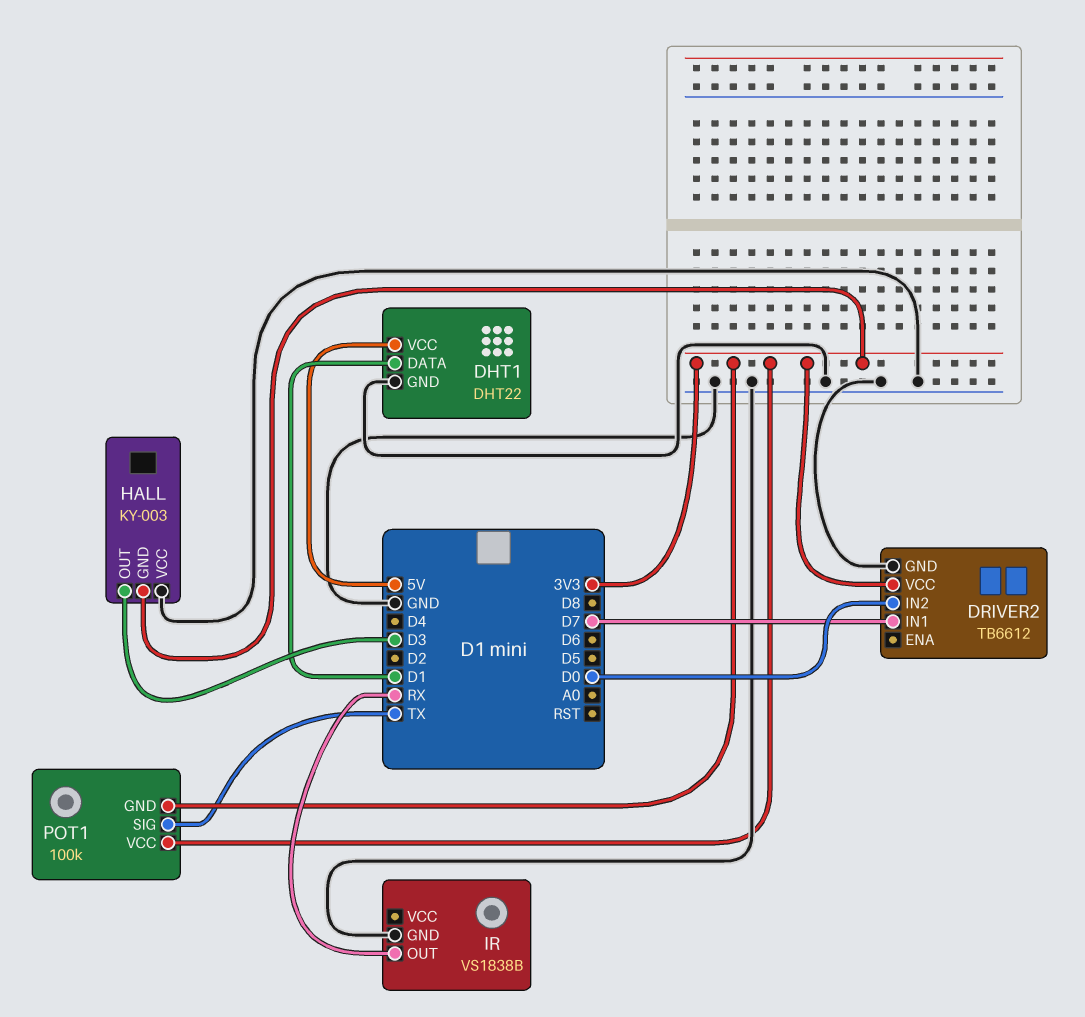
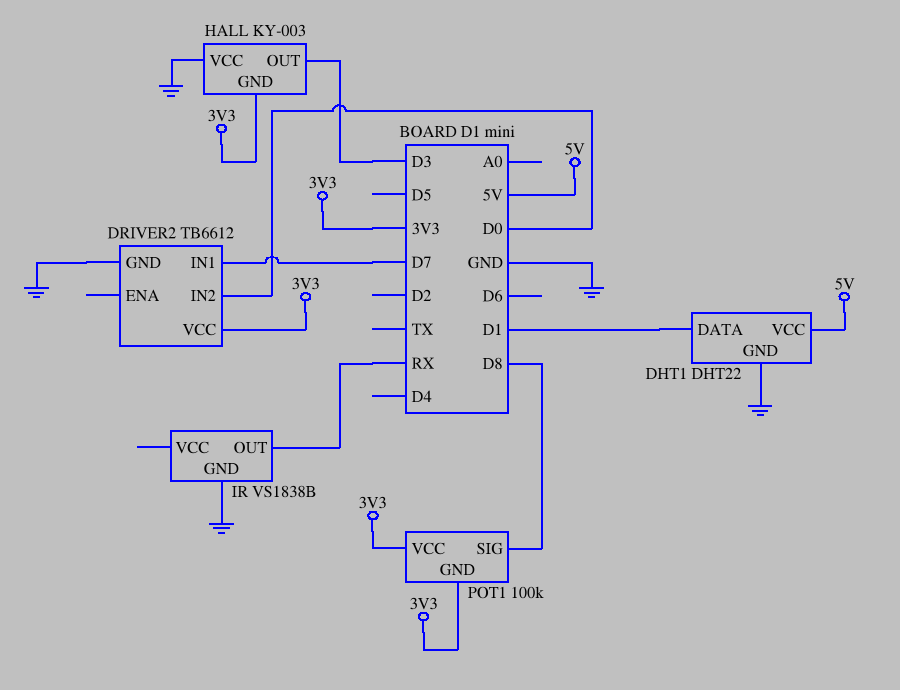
POT1 pin SIG: TX -> D8

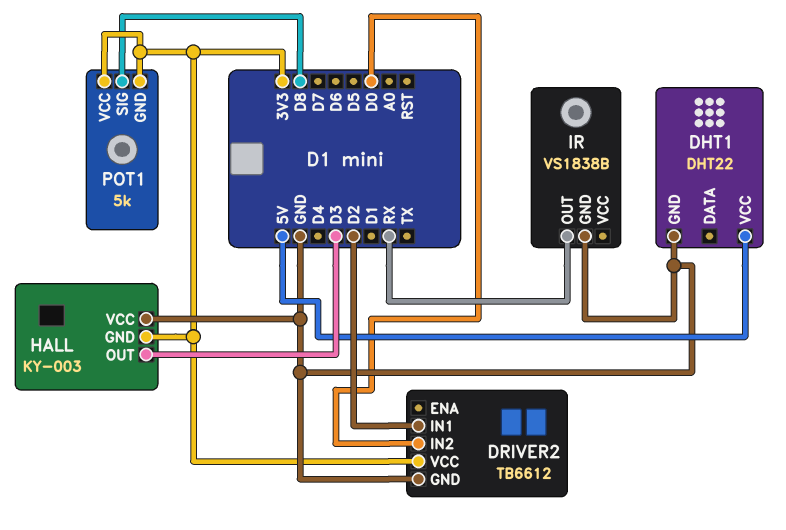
DHT1 pin DATA: D1 -> none
DRIVER2 pin IN1: D7 -> D2
POT1: 100k -> 5k

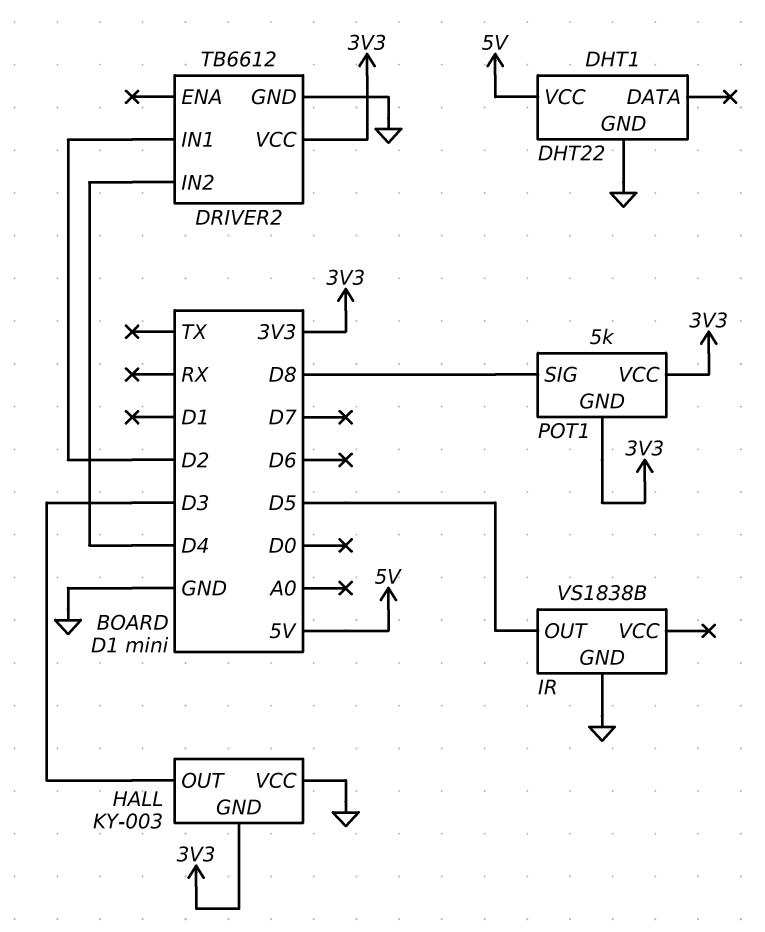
DRIVER2 pin IN2: D0 -> D4
IR pin OUT: RX -> D5

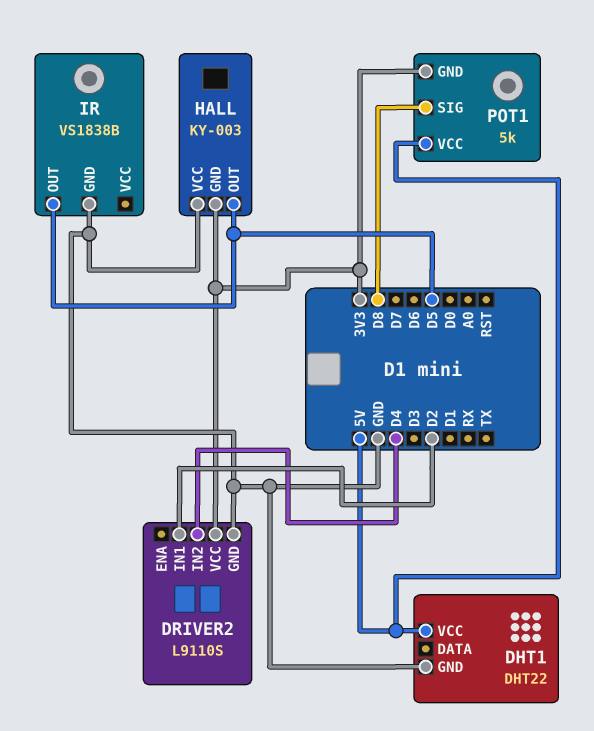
DRIVER2: TB6612 -> L9110S
HALL pin OUT: D3 -> D5
POT1 pin VCC: 3V3 -> 5V

